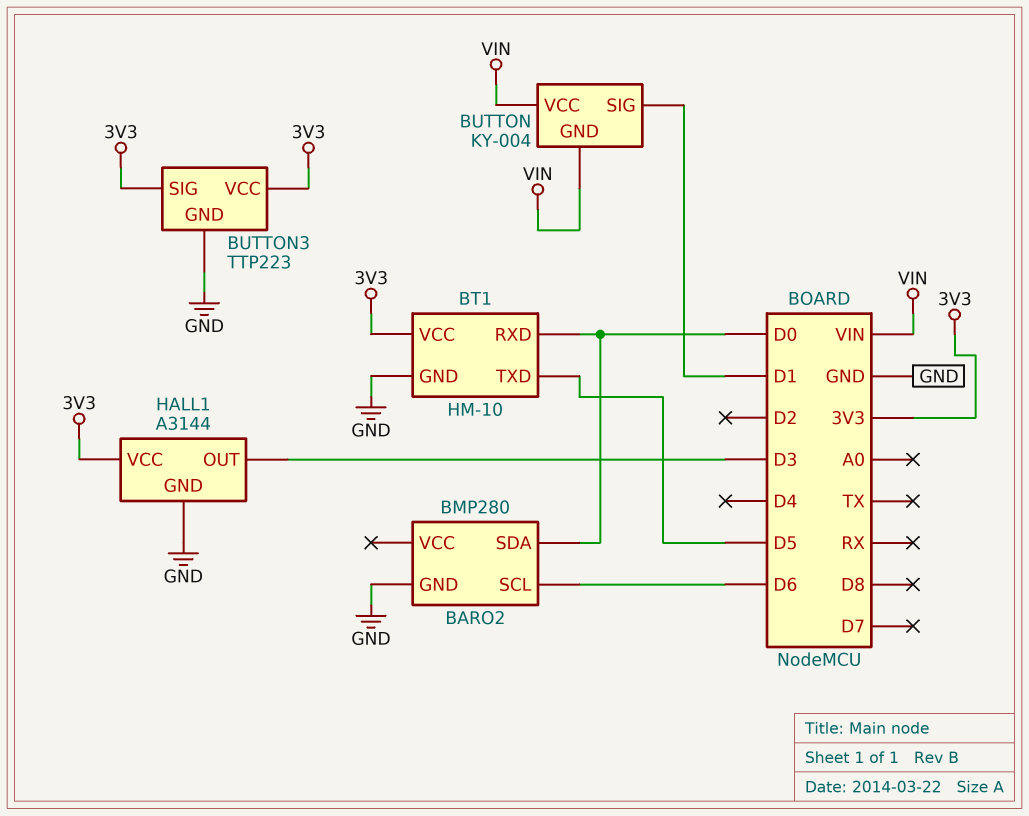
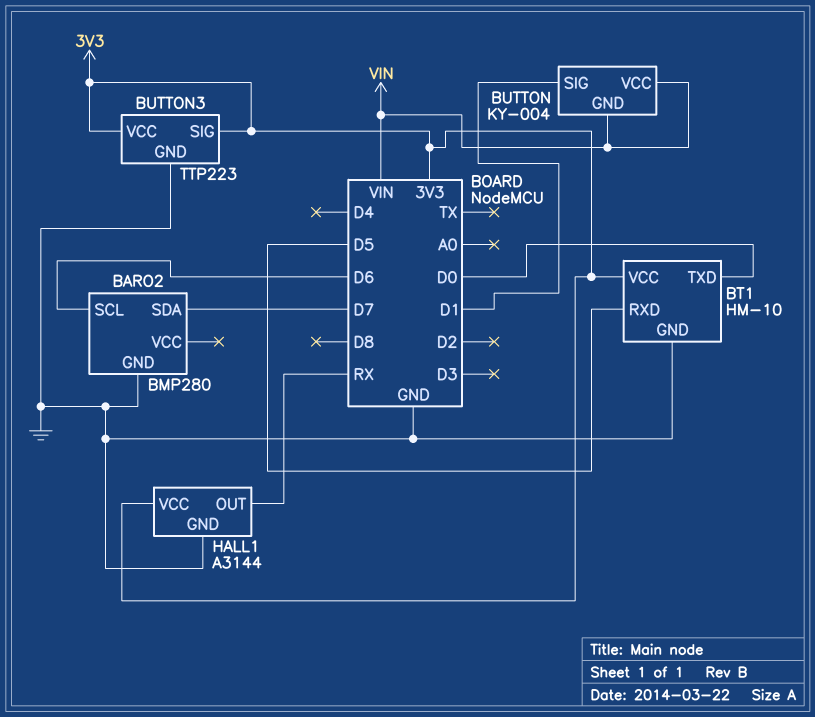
BARO2 pin SDA: D0 -> D7
BT1 pin RXD: D0 -> D5
BT1 pin TXD: D5 -> D0
HALL1 pin OUT: D3 -> RX

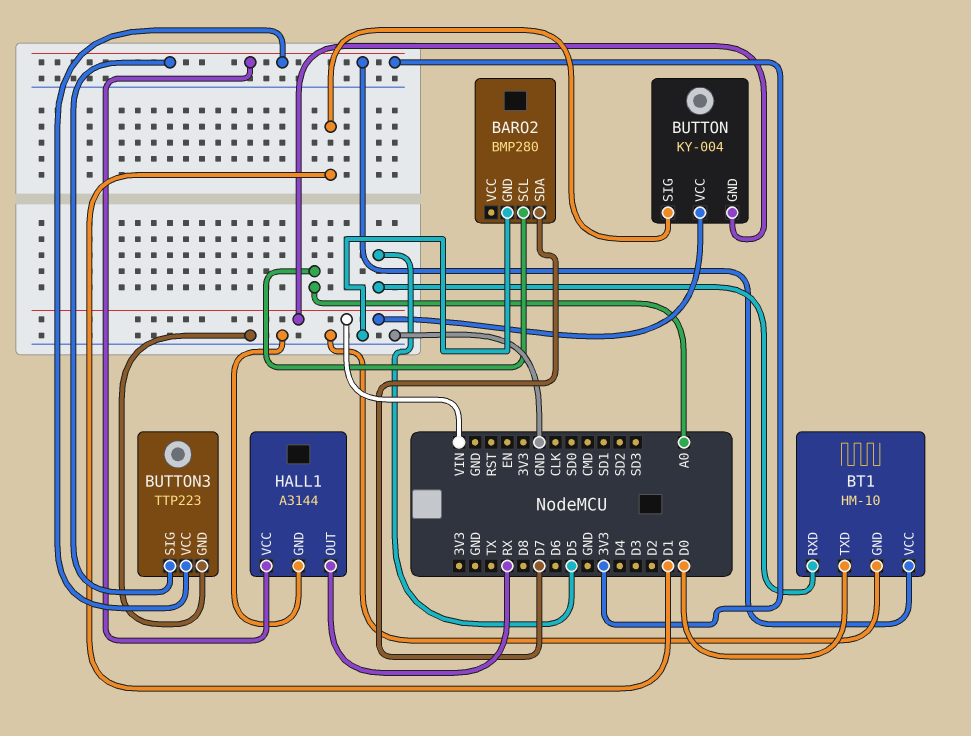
BARO2 pin SCL: D6 -> A0

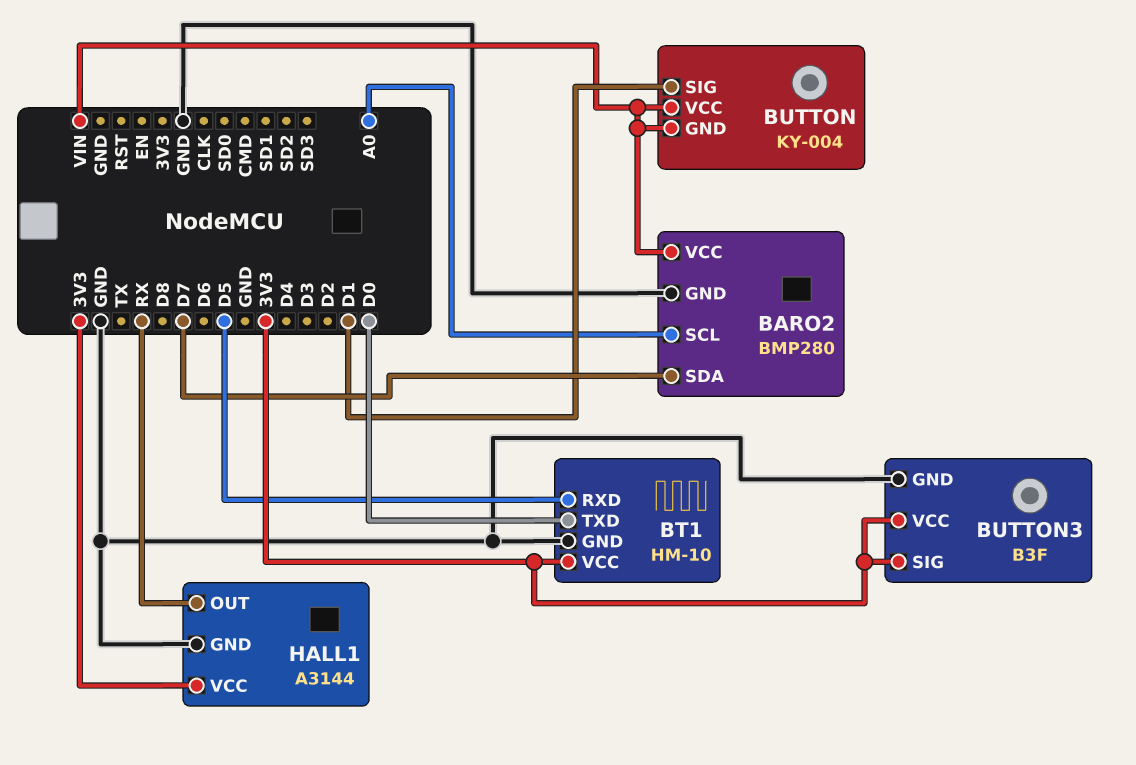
BARO2 pin VCC: none -> VIN
BUTTON3: TTP223 -> B3F

